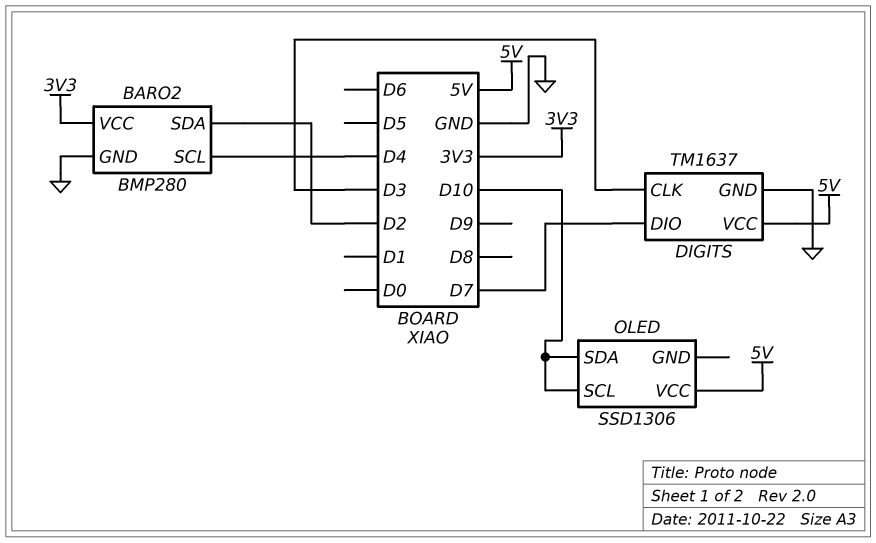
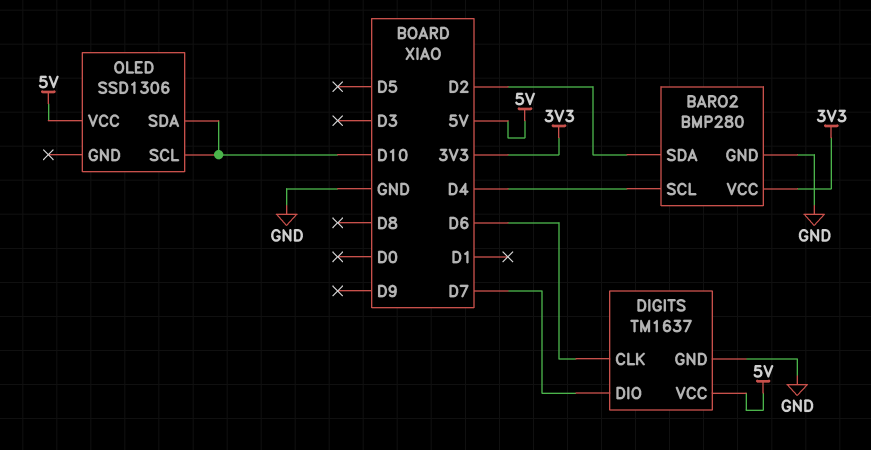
DIGITS pin CLK: D3 -> D6

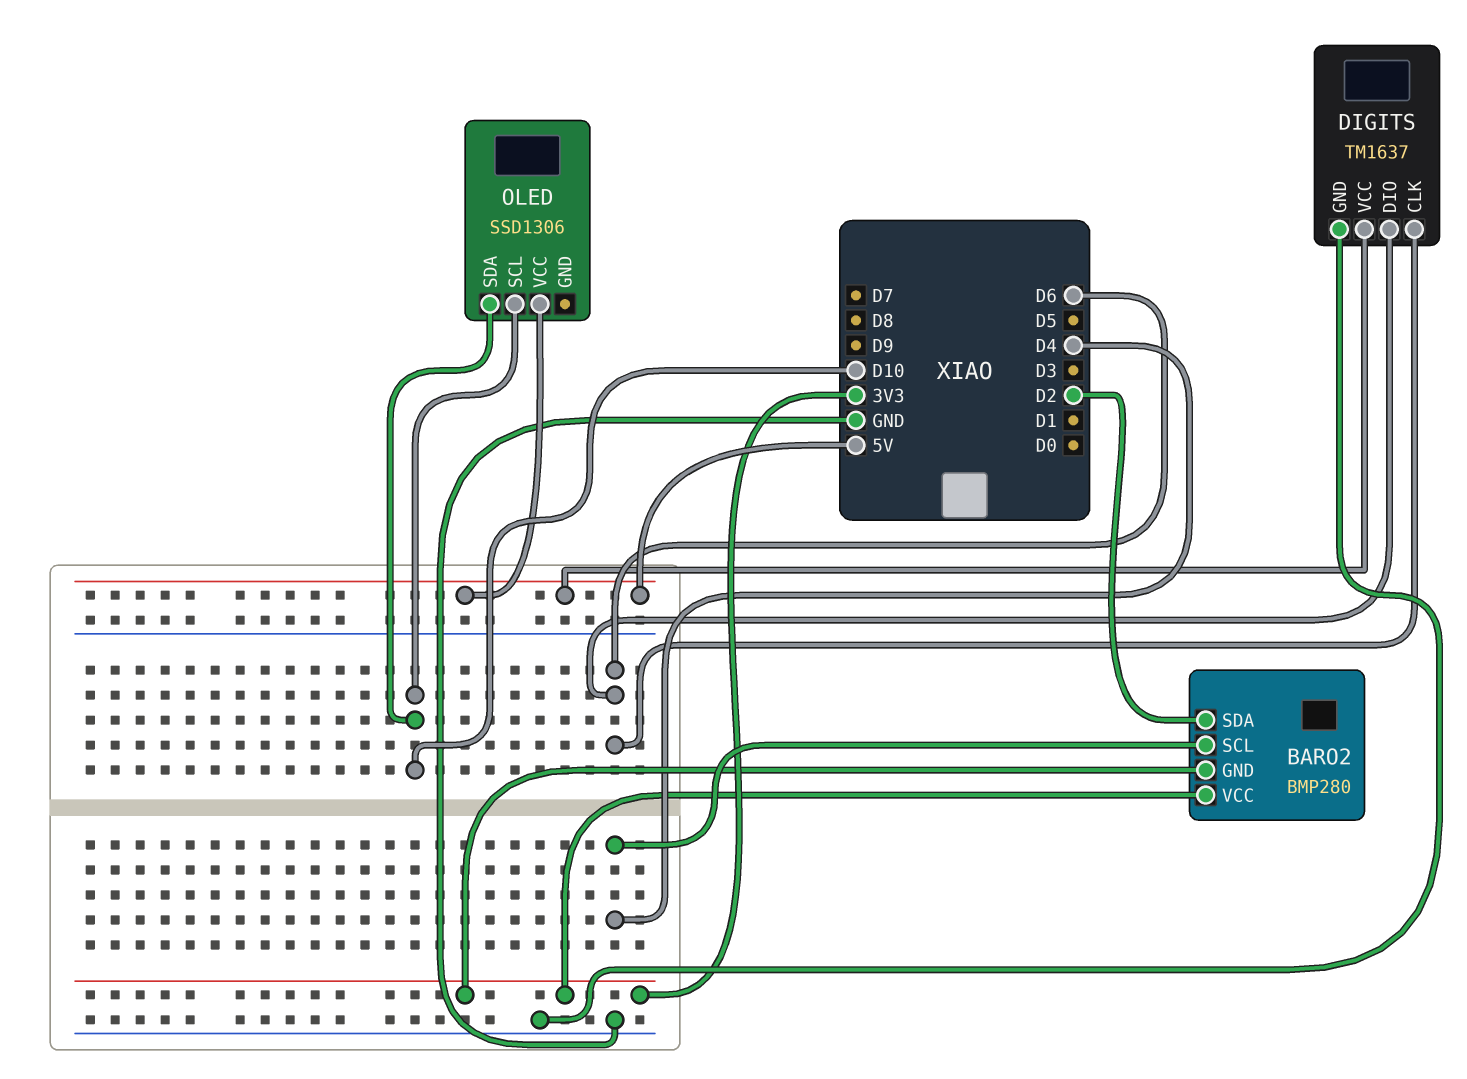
BARO2 pin GND: GND -> 3V3
DIGITS pin DIO: D7 -> D6

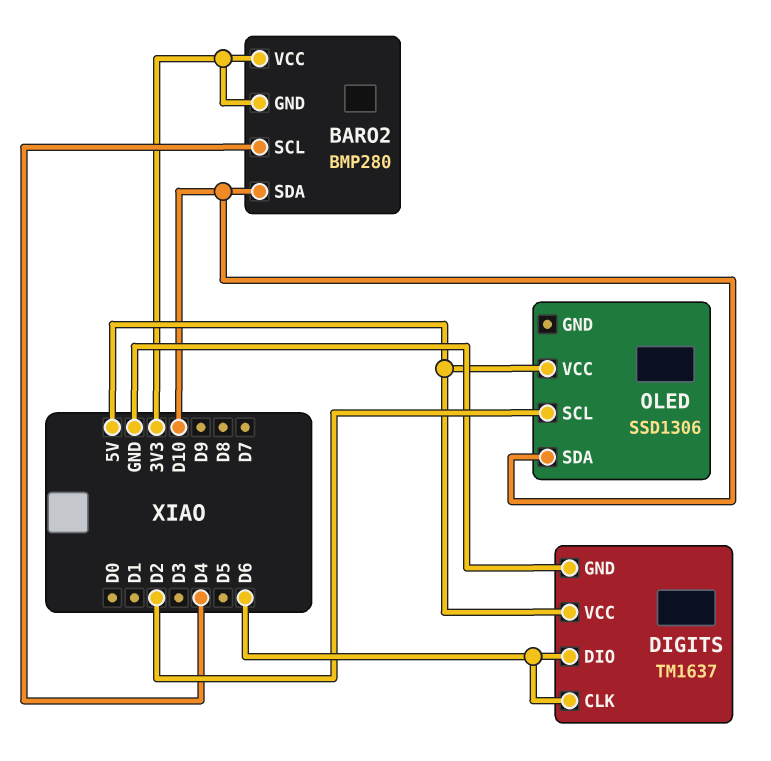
BARO2 pin SDA: D2 -> D10
OLED pin SCL: D10 -> D2

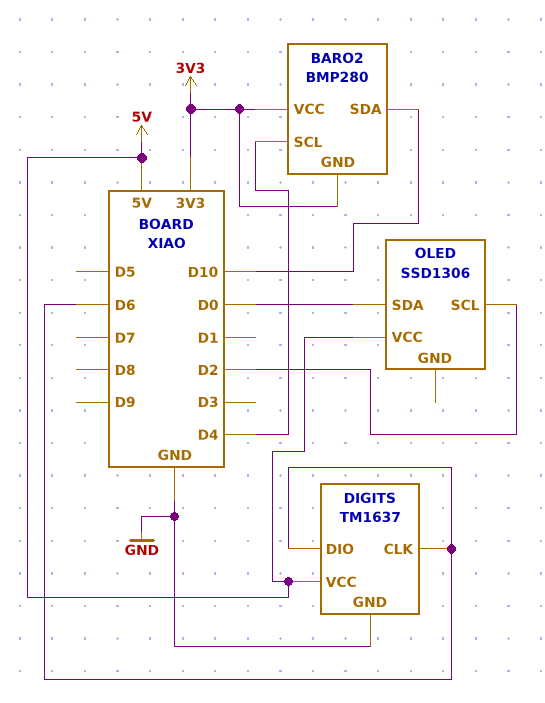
OLED pin SDA: D10 -> D0

